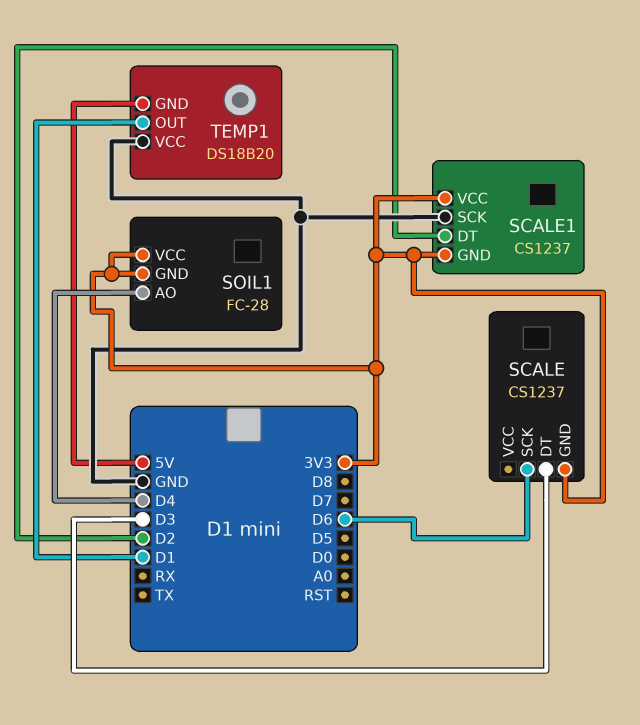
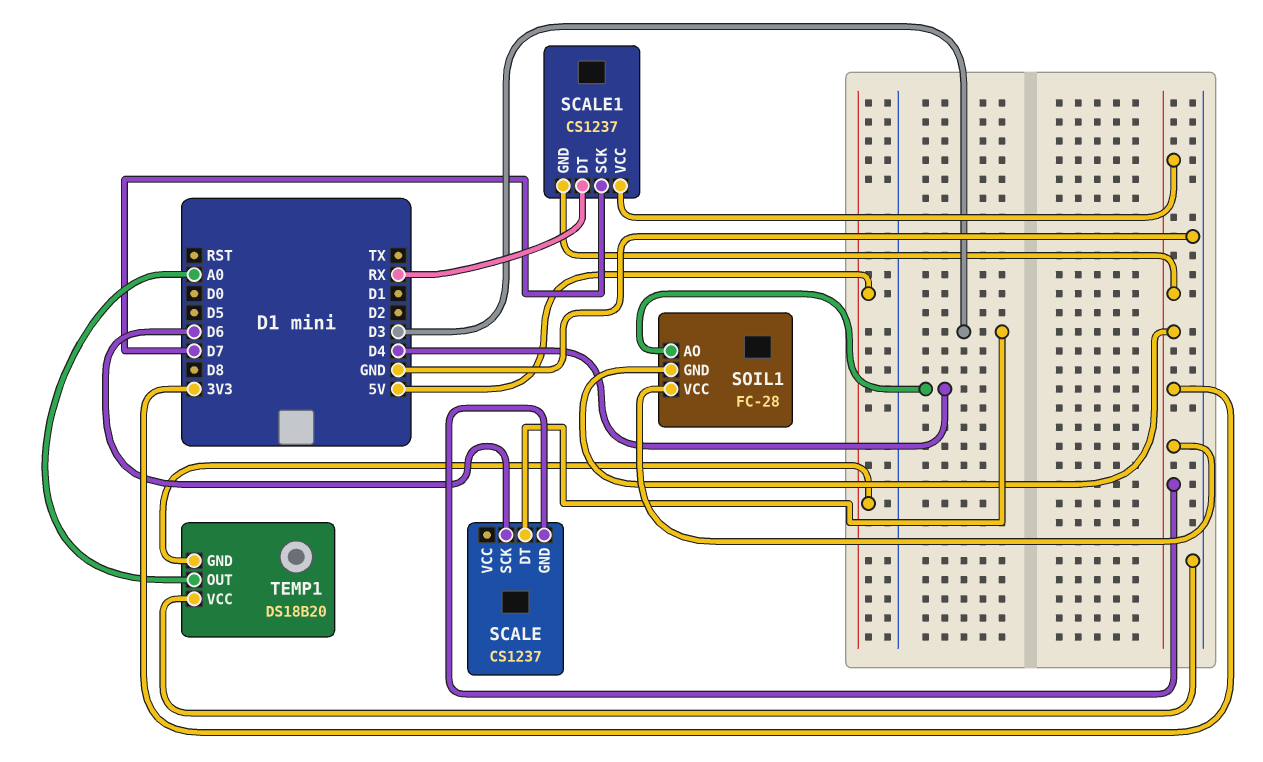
SCALE1 pin DT: D2 -> RX
SCALE1 pin SCK: GND -> D7
TEMP1 pin OUT: D1 -> A0

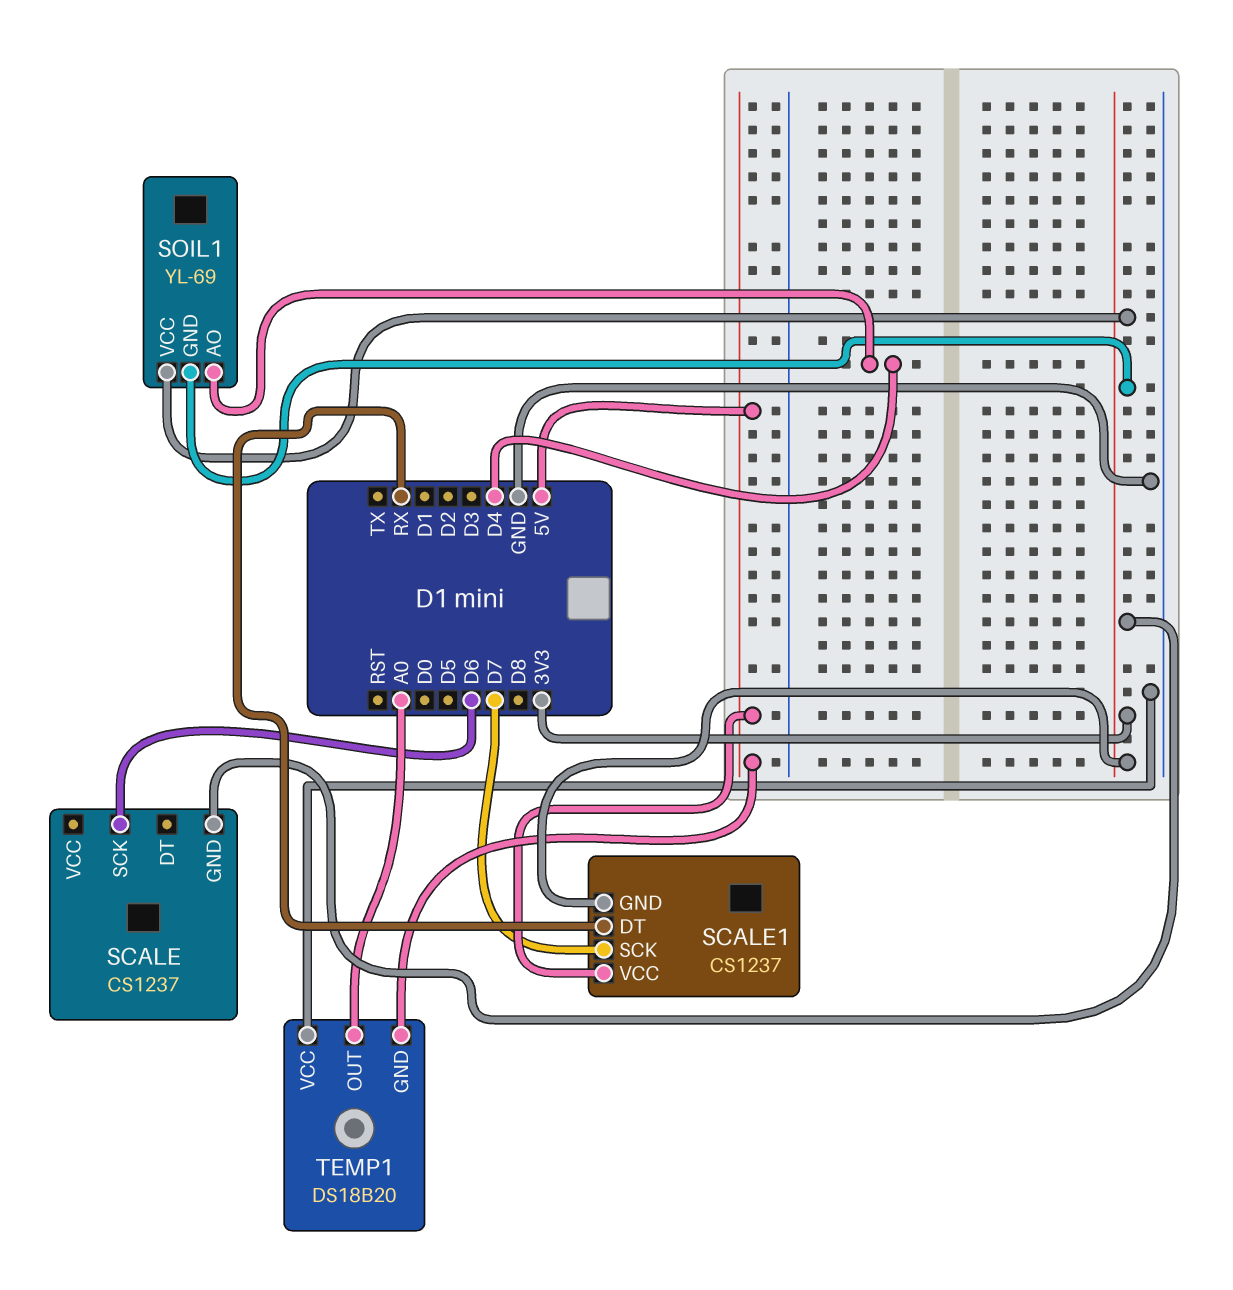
SCALE pin DT: D3 -> none
SCALE1 pin VCC: 3V3 -> 5V
SOIL1: FC-28 -> YL-69

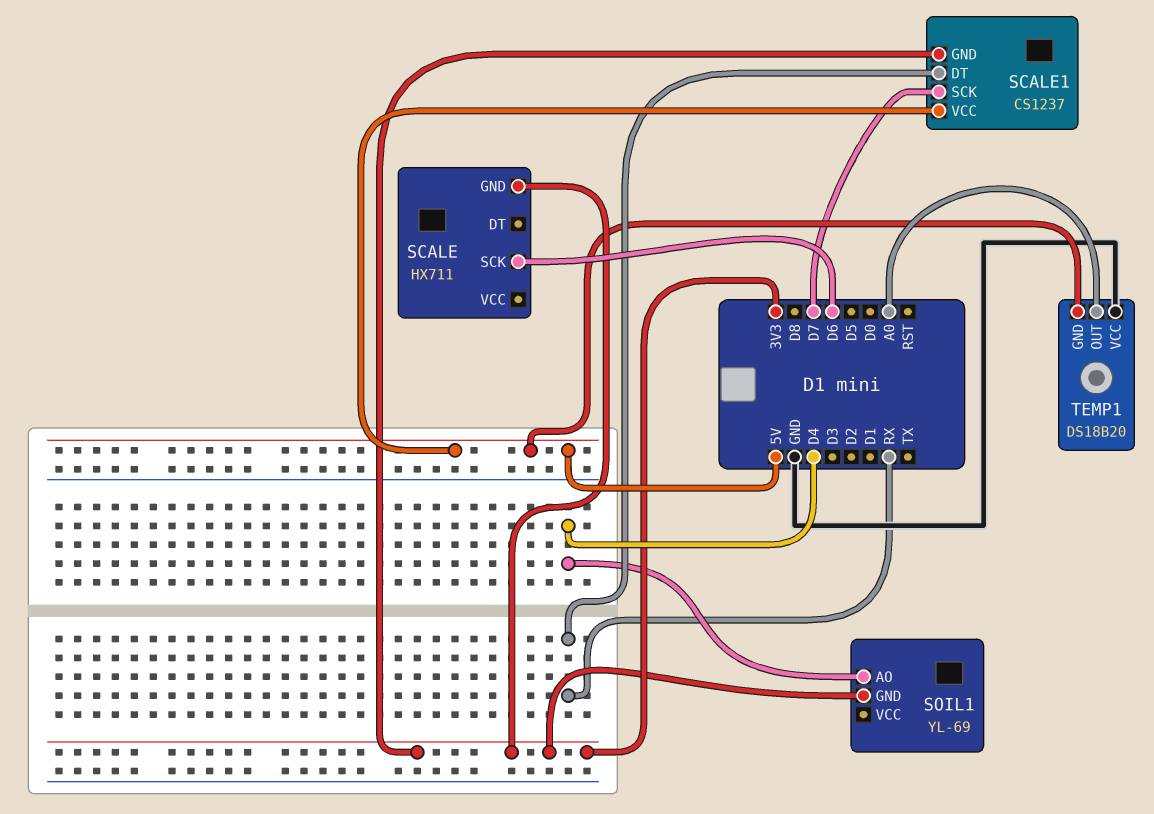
SCALE: CS1237 -> HX711
SOIL1 pin VCC: 3V3 -> none

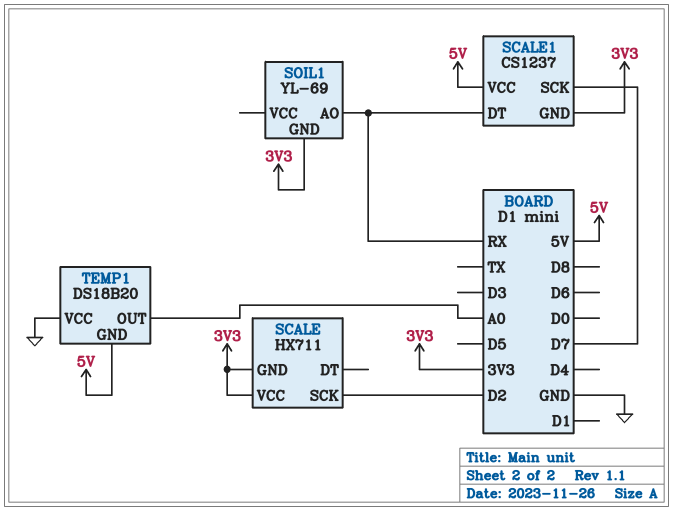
SCALE pin SCK: D6 -> D2
SCALE pin VCC: none -> 3V3
SOIL1 pin AO: D4 -> RX

